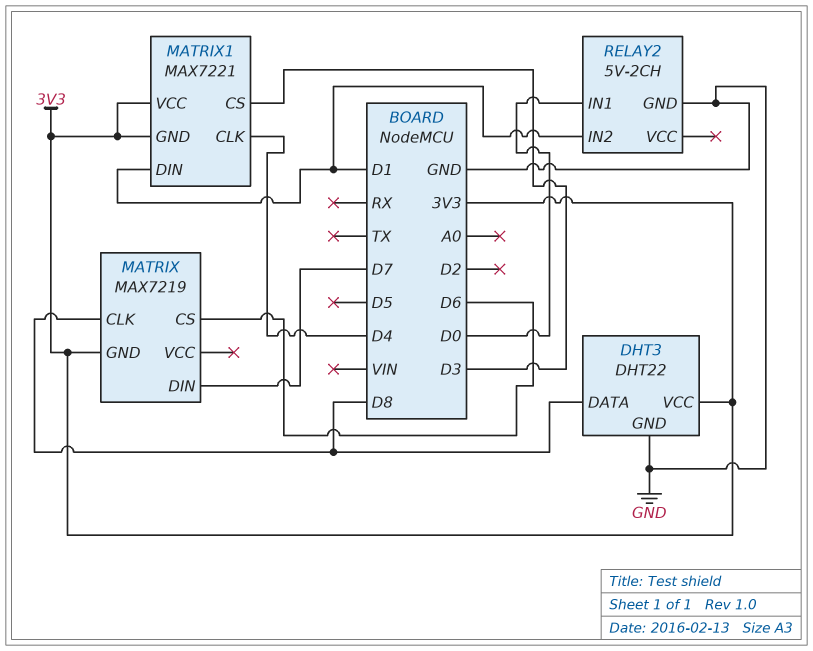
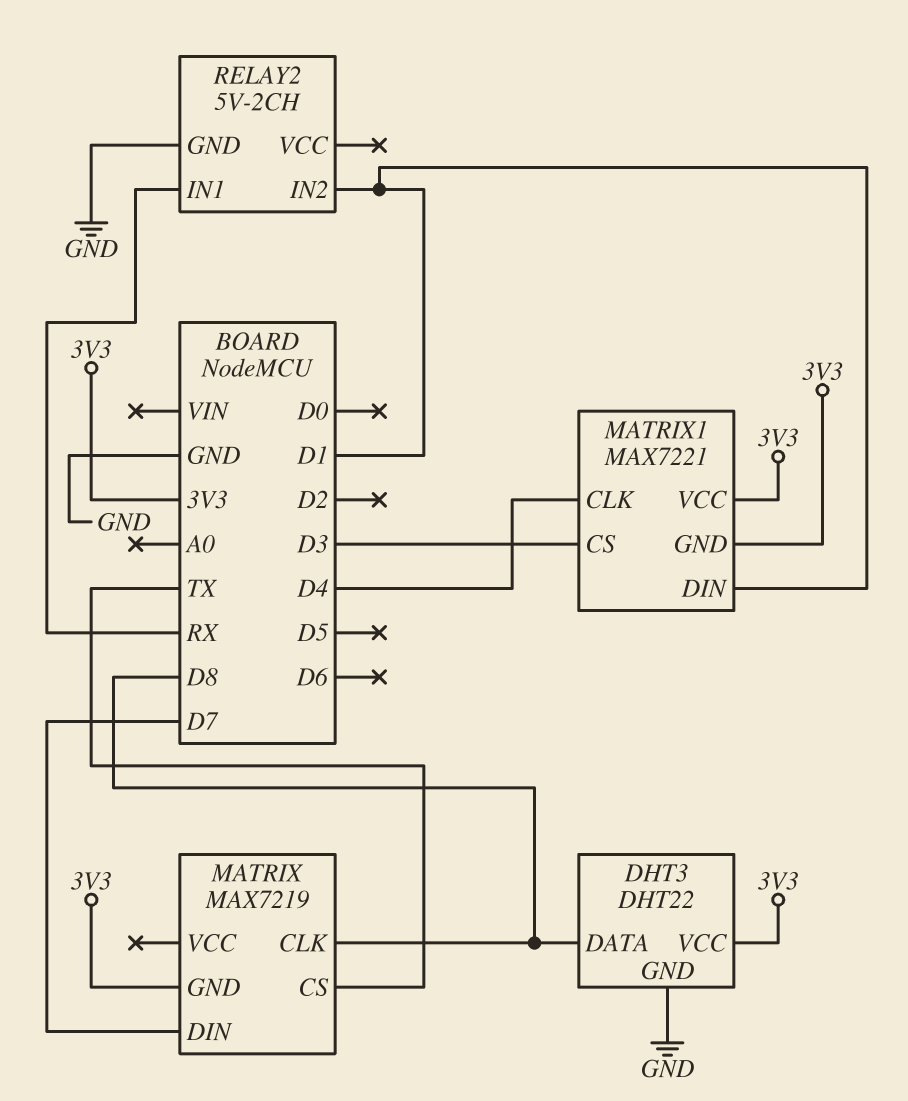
MATRIX pin CS: D6 -> TX
RELAY2 pin IN1: D0 -> RX

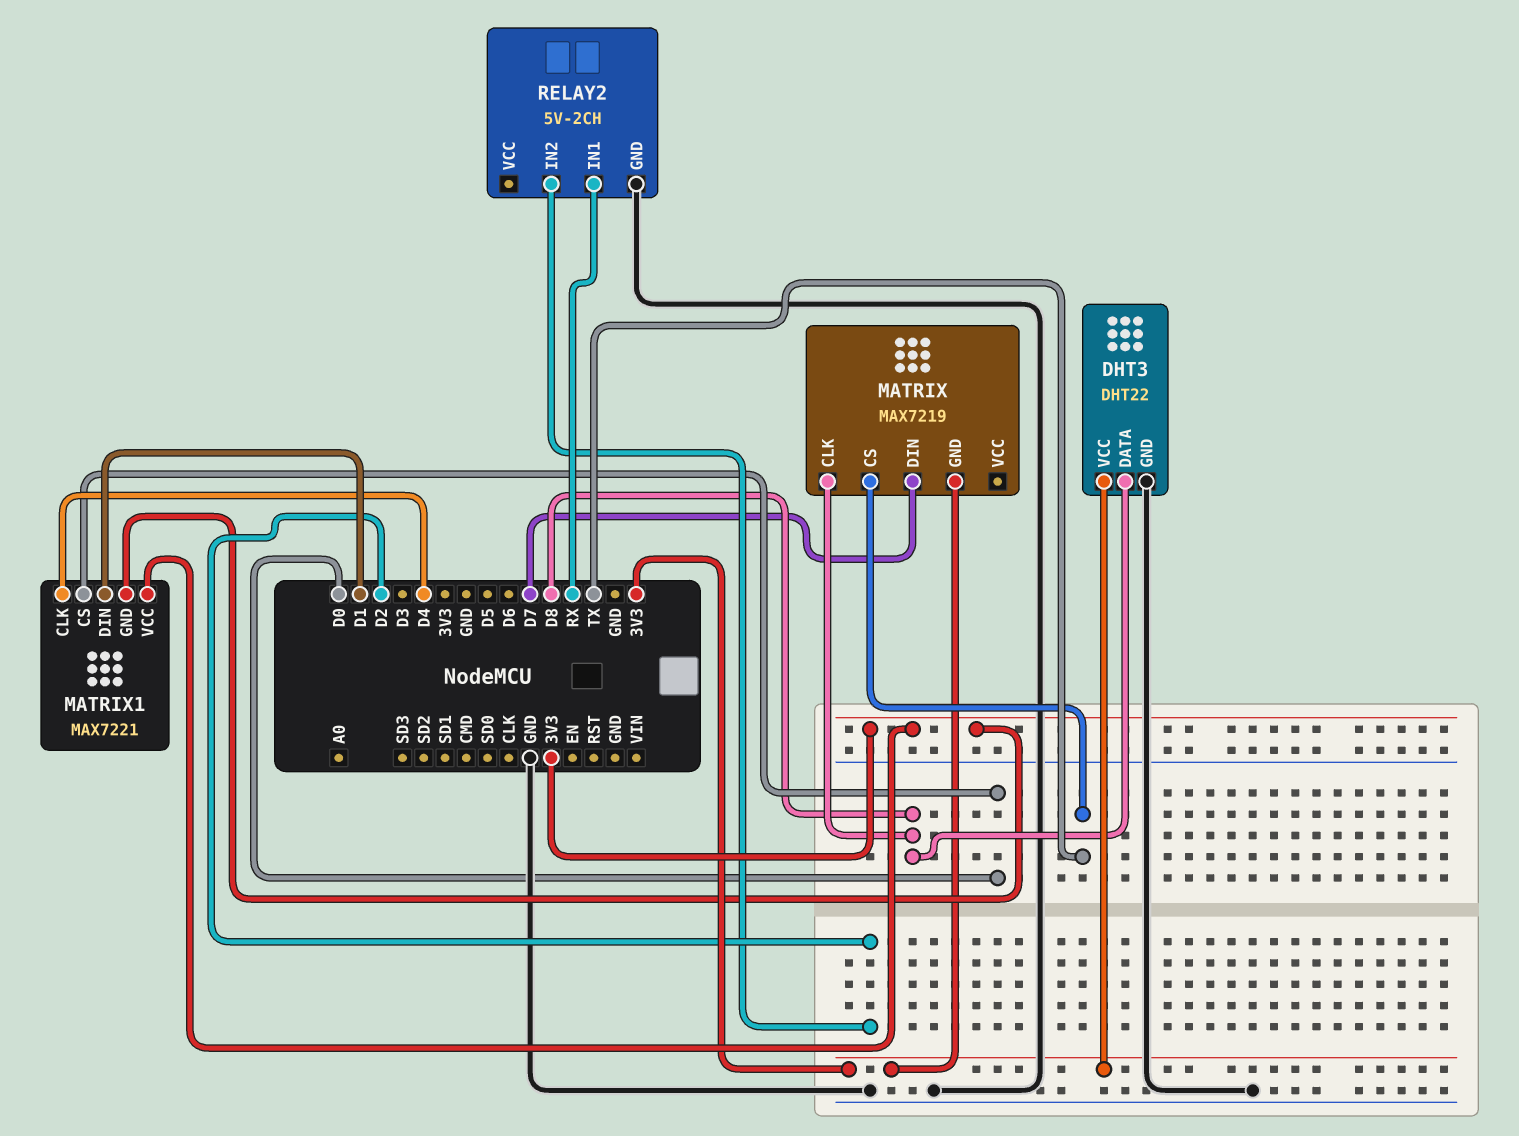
MATRIX1 pin CS: D3 -> D0
RELAY2 pin IN2: D1 -> D2

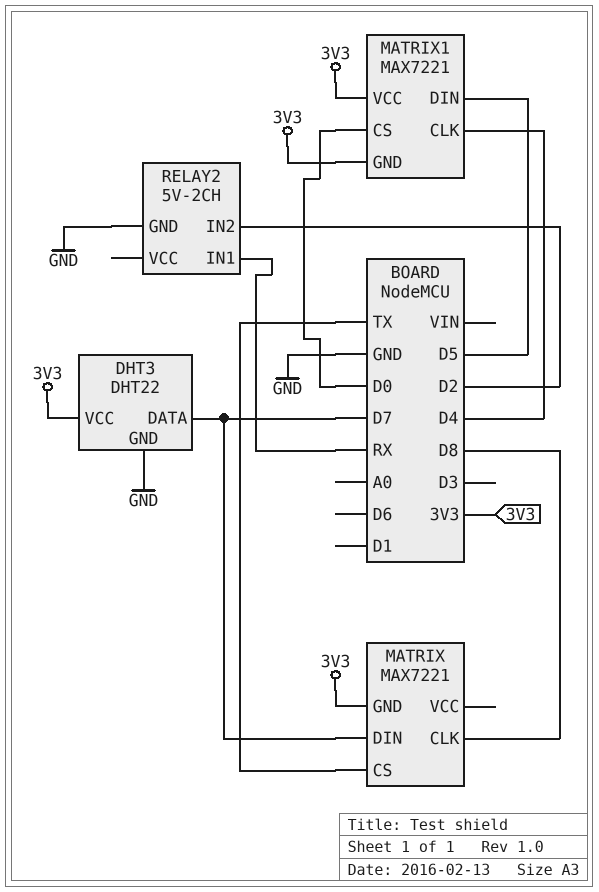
DHT3 pin DATA: D8 -> D7
MATRIX: MAX7219 -> MAX7221
MATRIX1 pin DIN: D1 -> D5

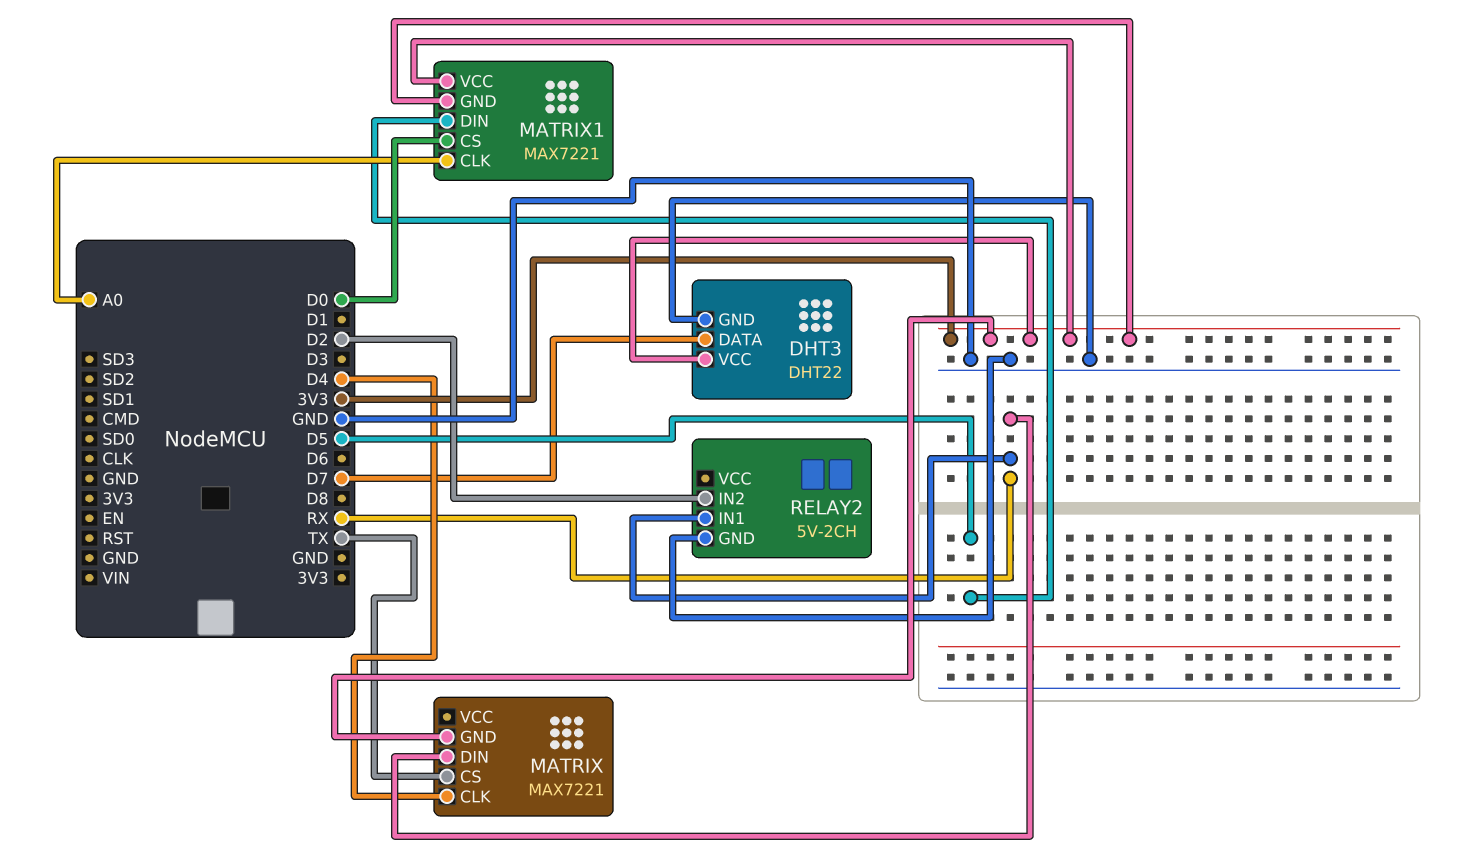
MATRIX pin CLK: D8 -> D4
MATRIX pin DIN: D7 -> RX
MATRIX1 pin CLK: D4 -> A0

